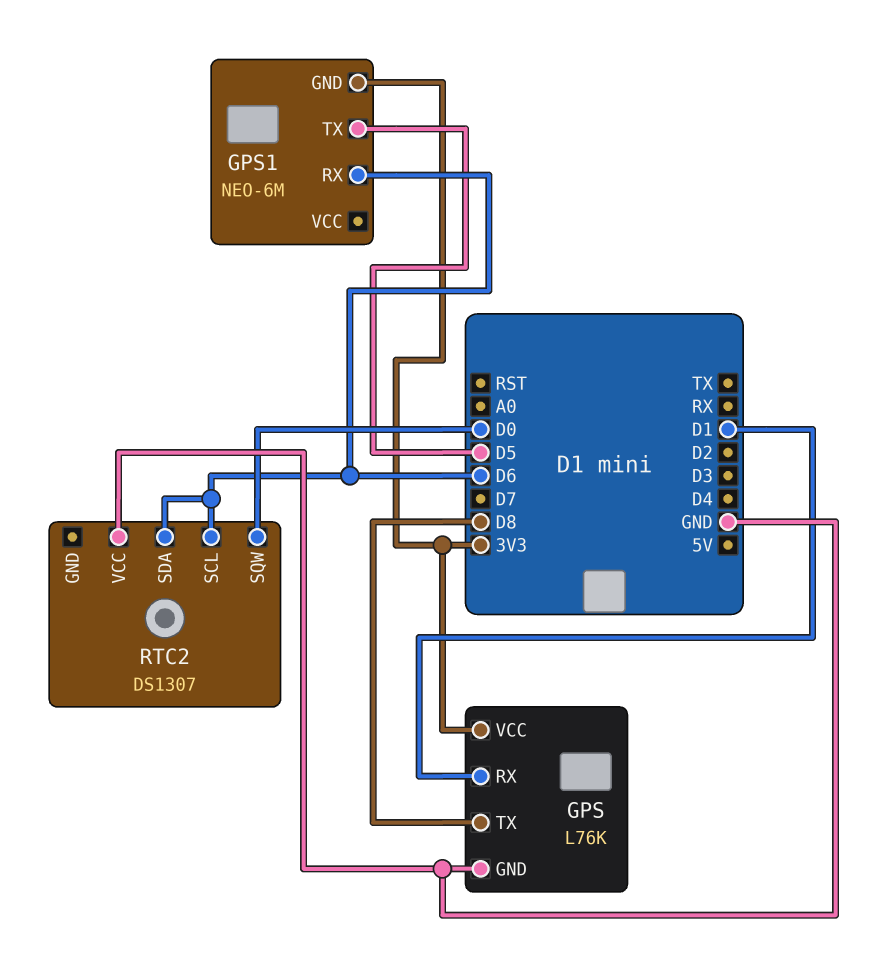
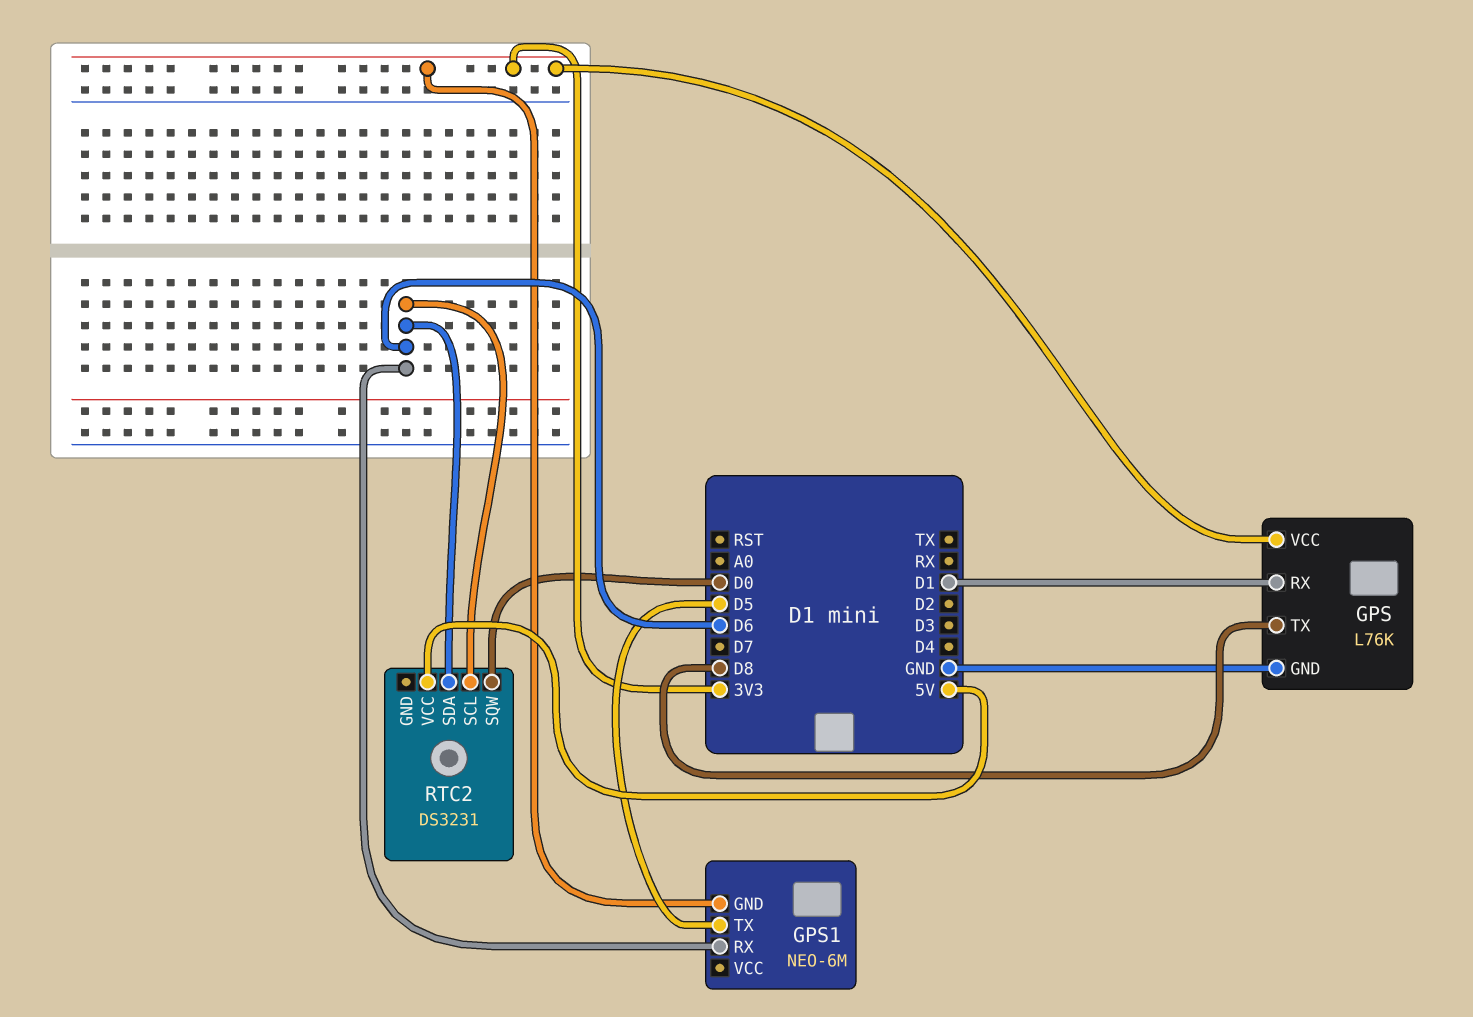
RTC2: DS1307 -> DS3231
RTC2 pin VCC: GND -> 5V

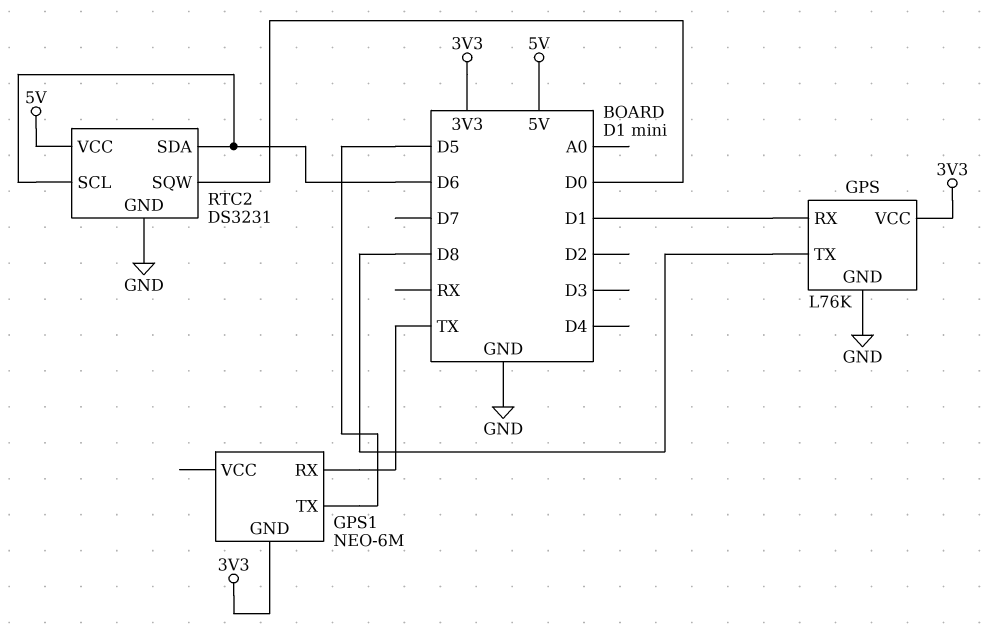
GPS1 pin RX: D6 -> TX
RTC2 pin GND: none -> GND

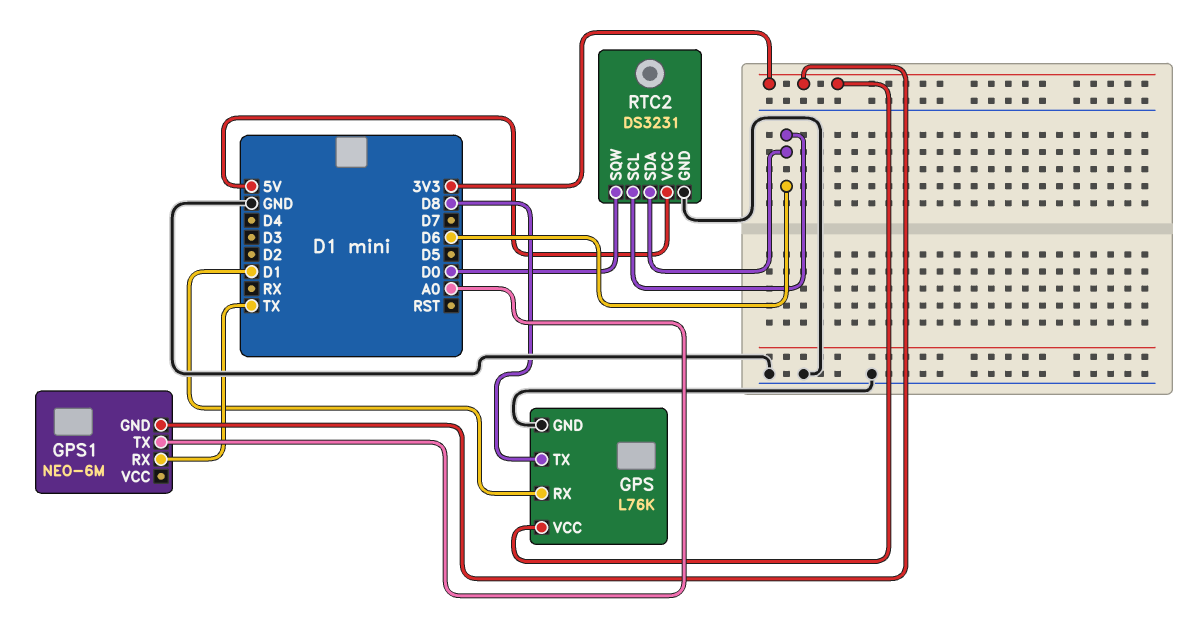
GPS1 pin TX: D5 -> A0

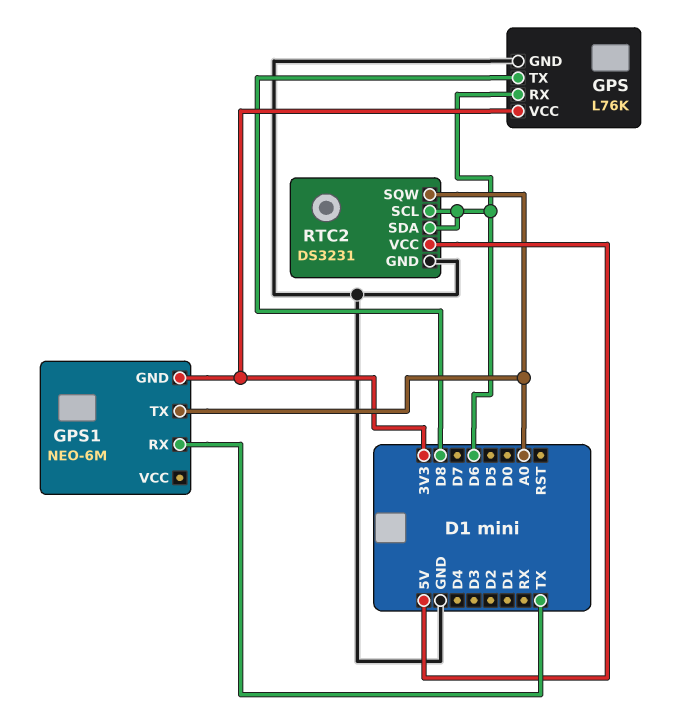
GPS pin RX: D1 -> D6
RTC2 pin SQW: D0 -> A0

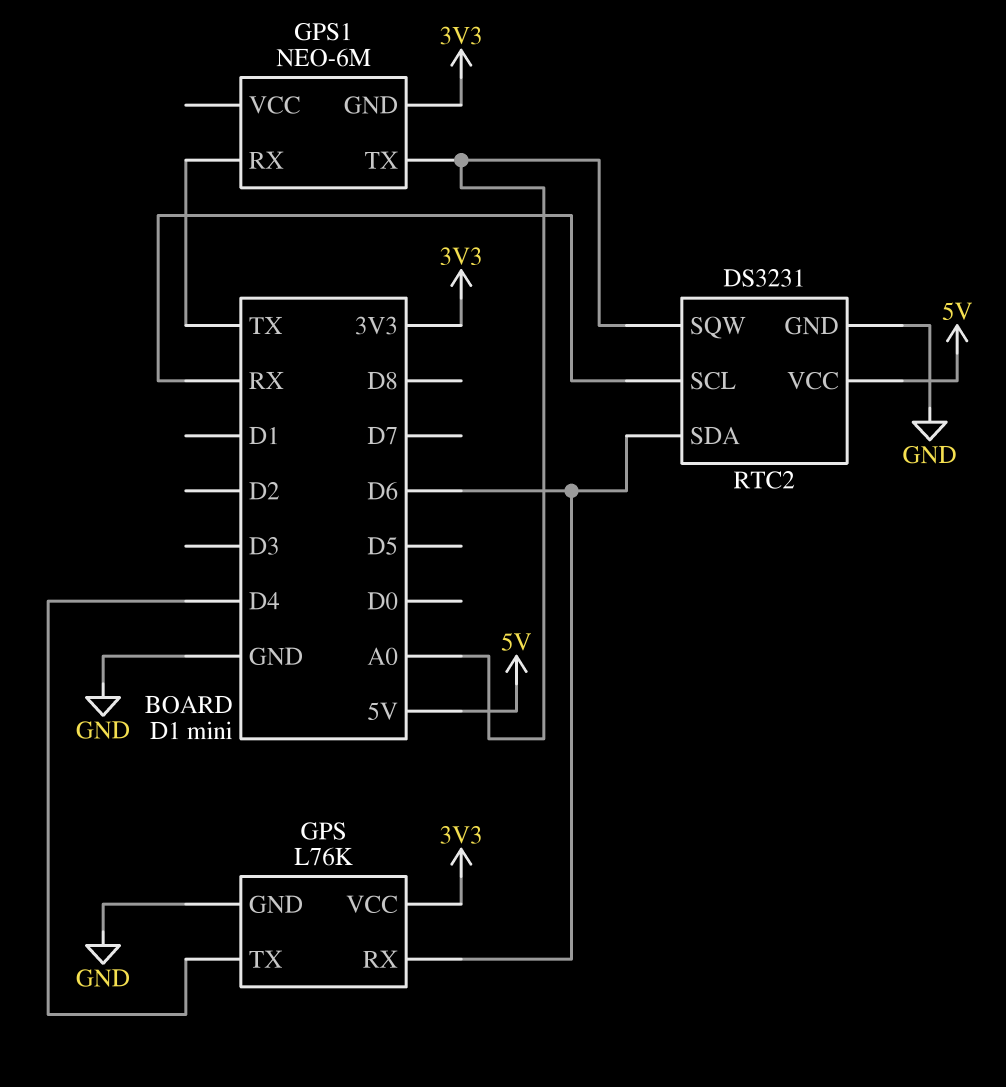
GPS pin TX: D8 -> D4
RTC2 pin SCL: D6 -> RX

